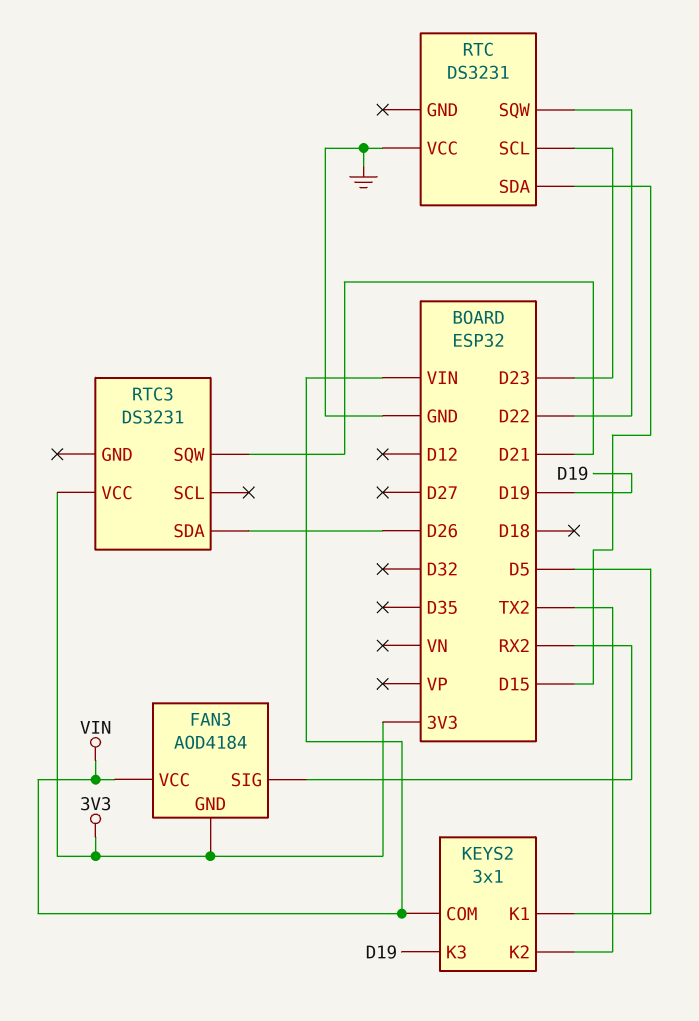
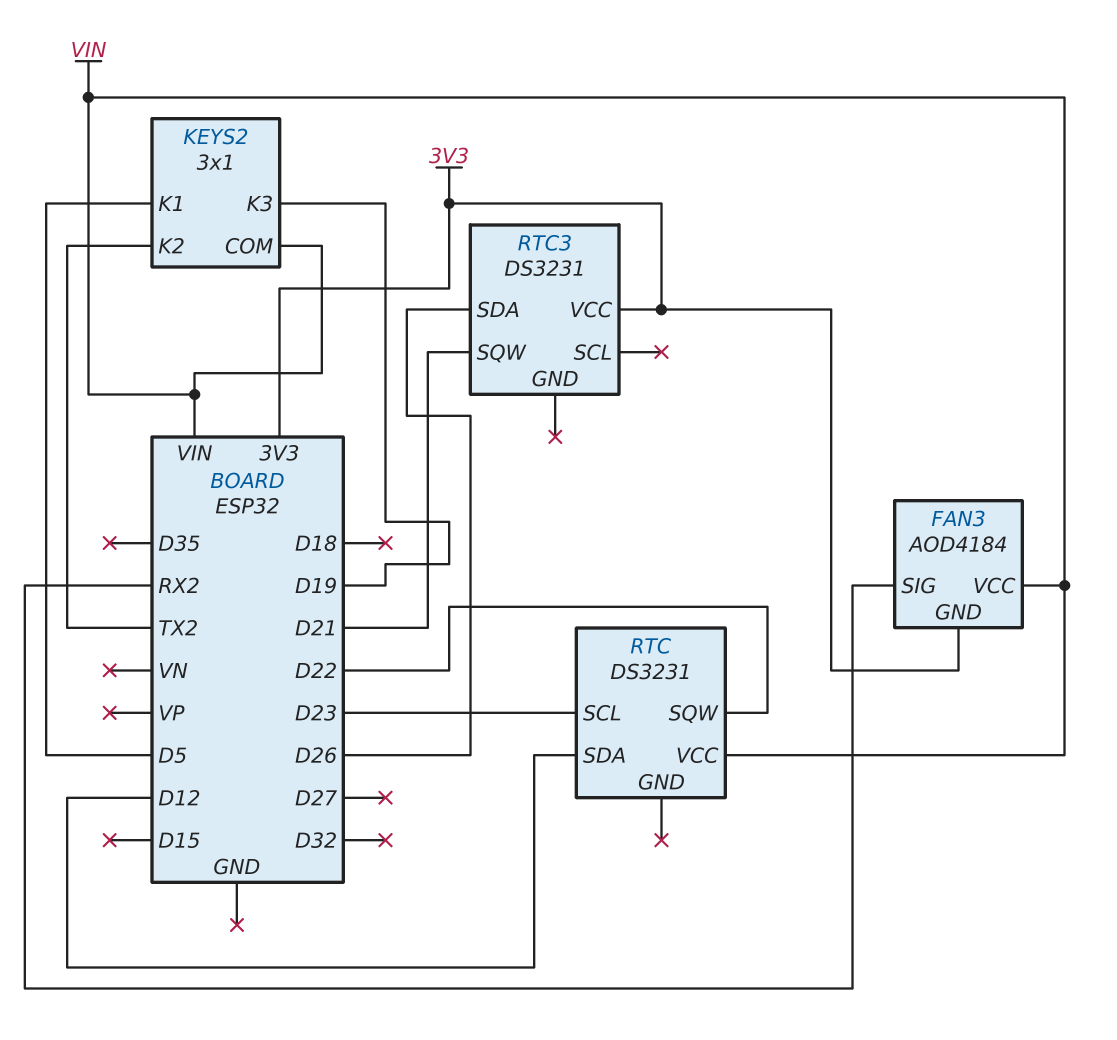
RTC pin SDA: D15 -> D12
RTC pin VCC: GND -> VIN

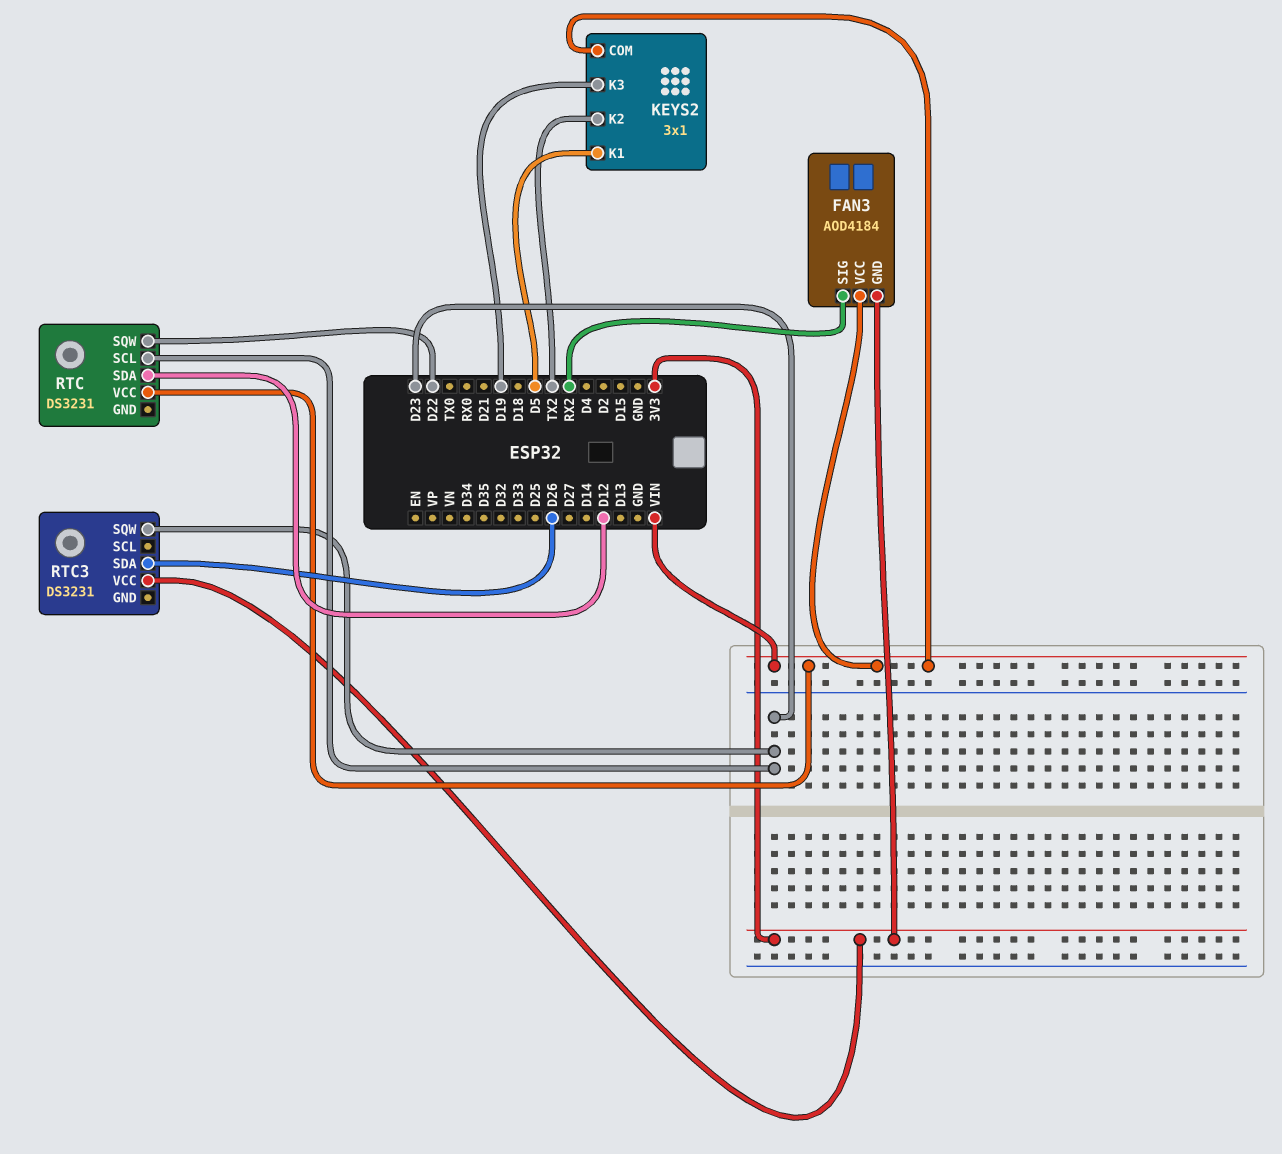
RTC3 pin SQW: D21 -> D23

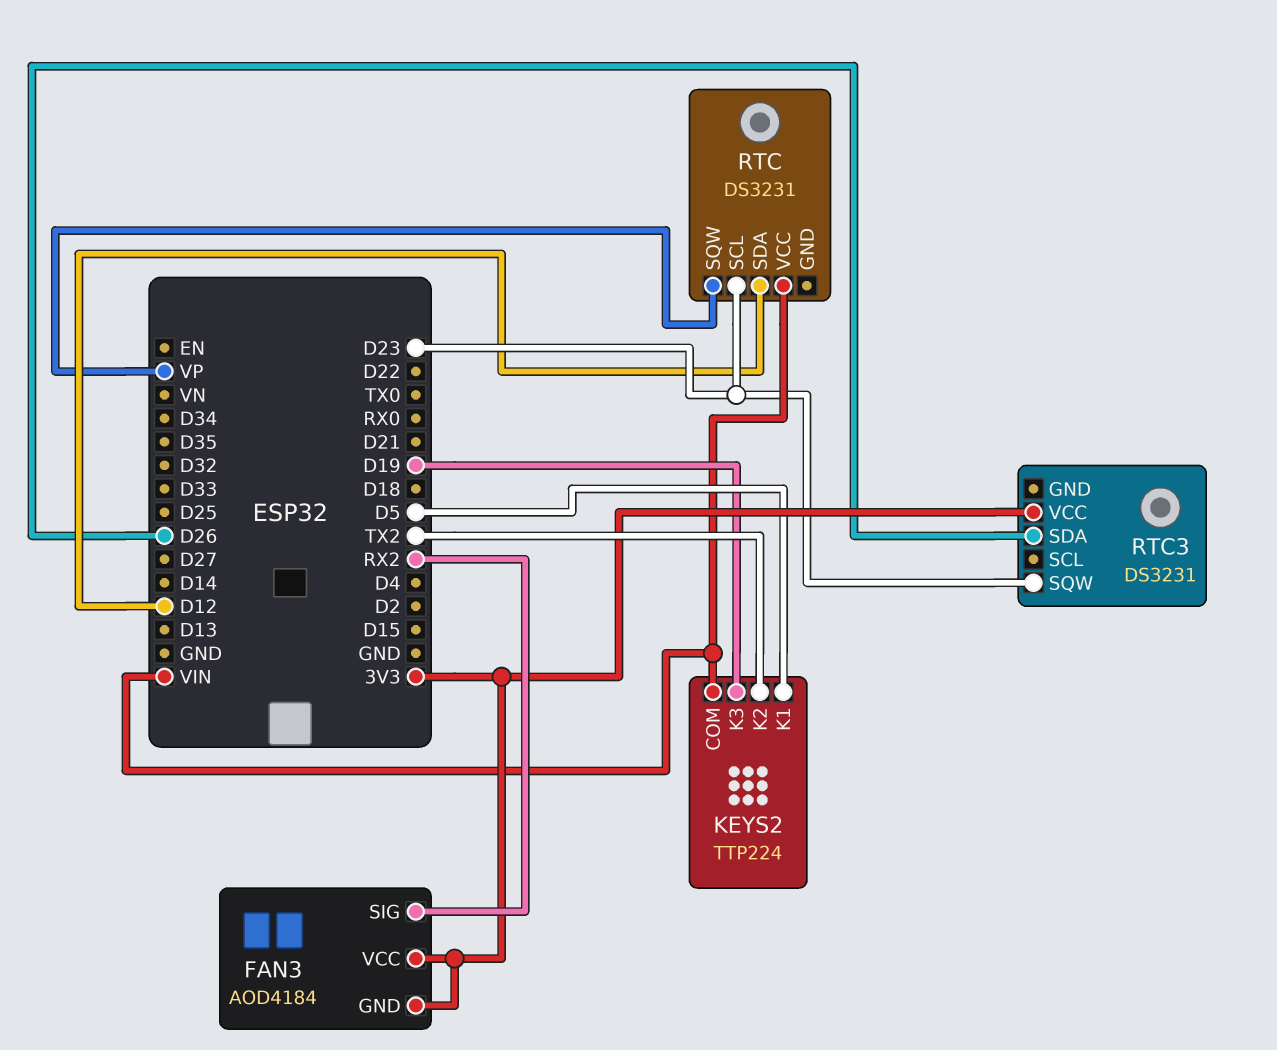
FAN3 pin VCC: VIN -> 3V3
KEYS2: 3x1 -> TTP224
RTC pin SQW: D22 -> VP

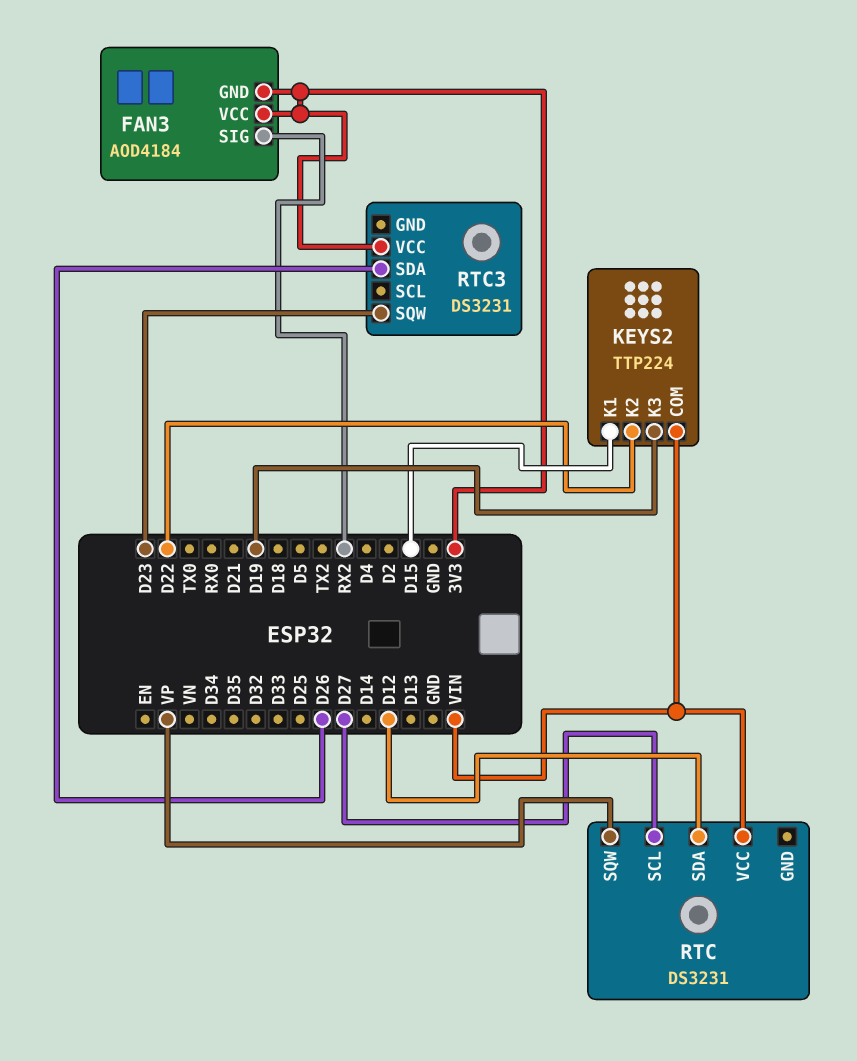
KEYS2 pin K1: D5 -> D15
KEYS2 pin K2: TX2 -> D22
RTC pin SCL: D23 -> D27

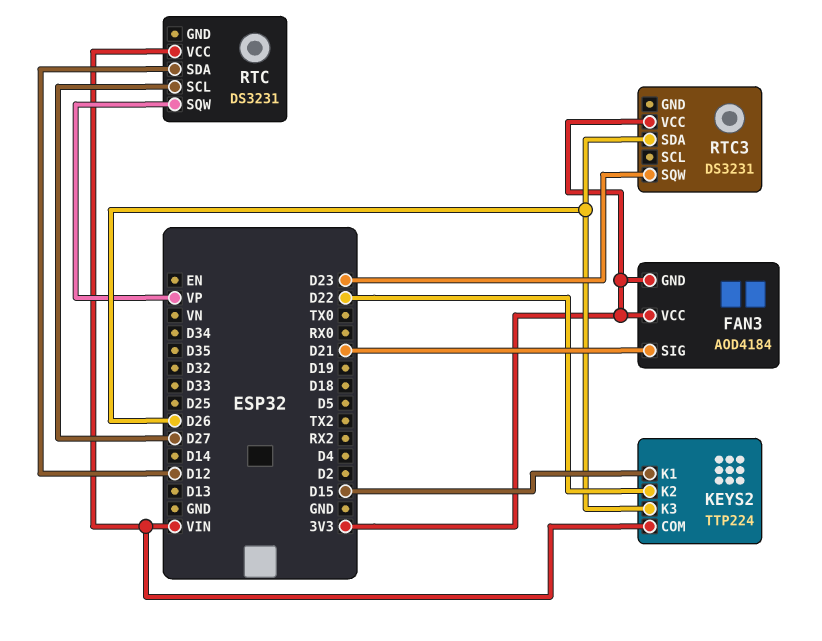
FAN3 pin SIG: RX2 -> D21
KEYS2 pin K3: D19 -> D26

